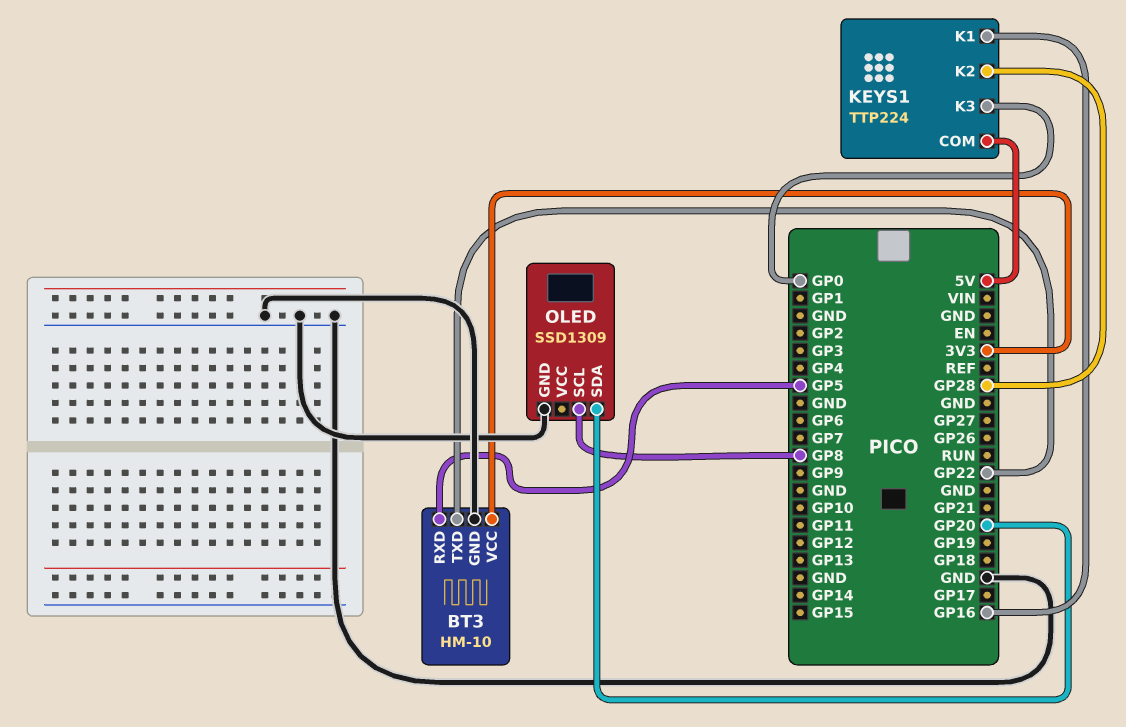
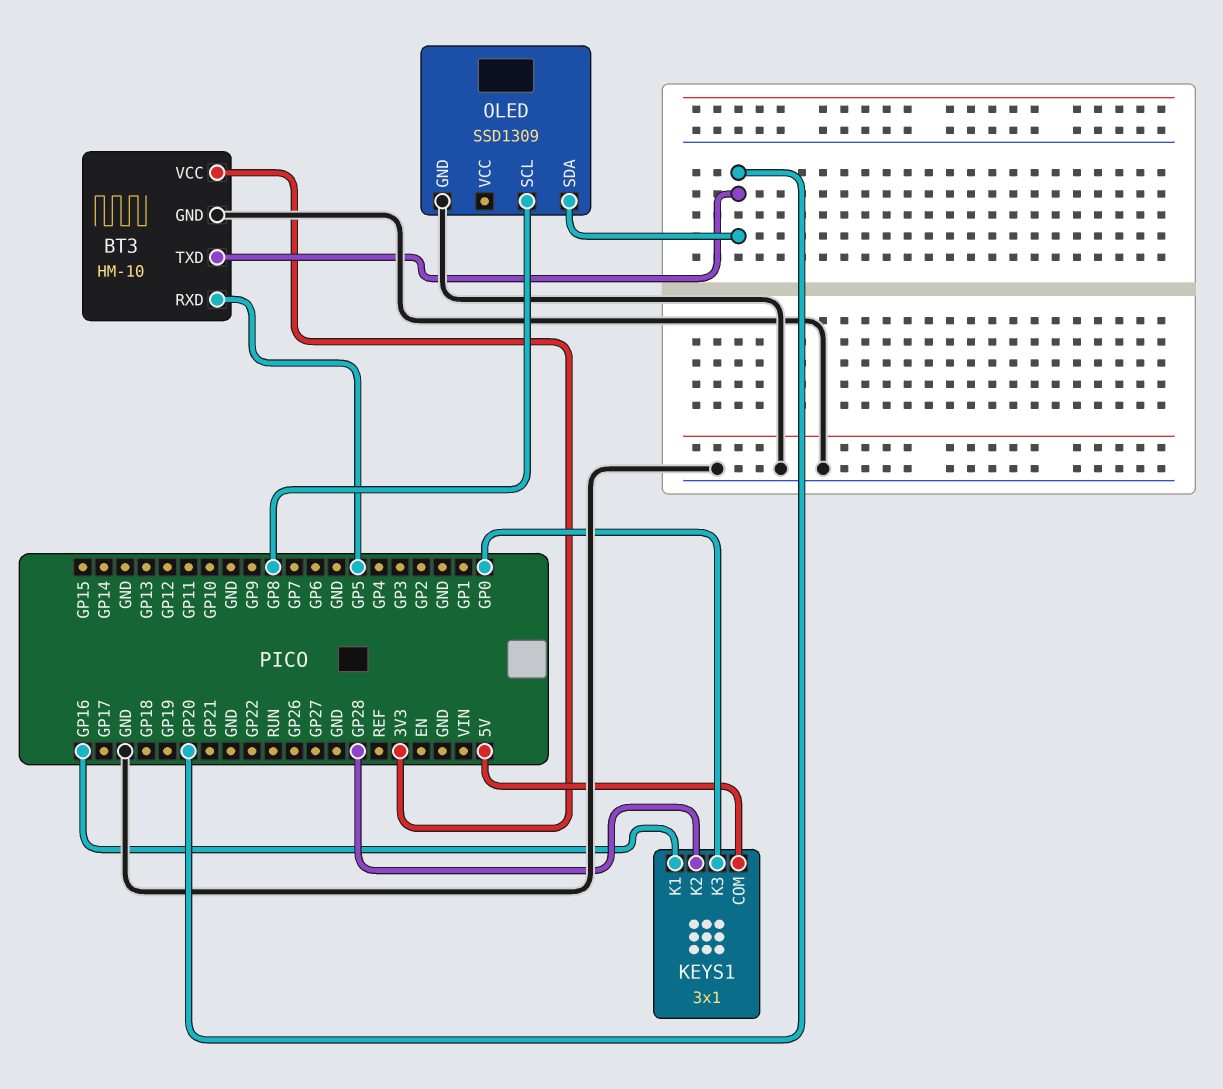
BT3 pin TXD: GP22 -> GP20
KEYS1: TTP224 -> 3x1

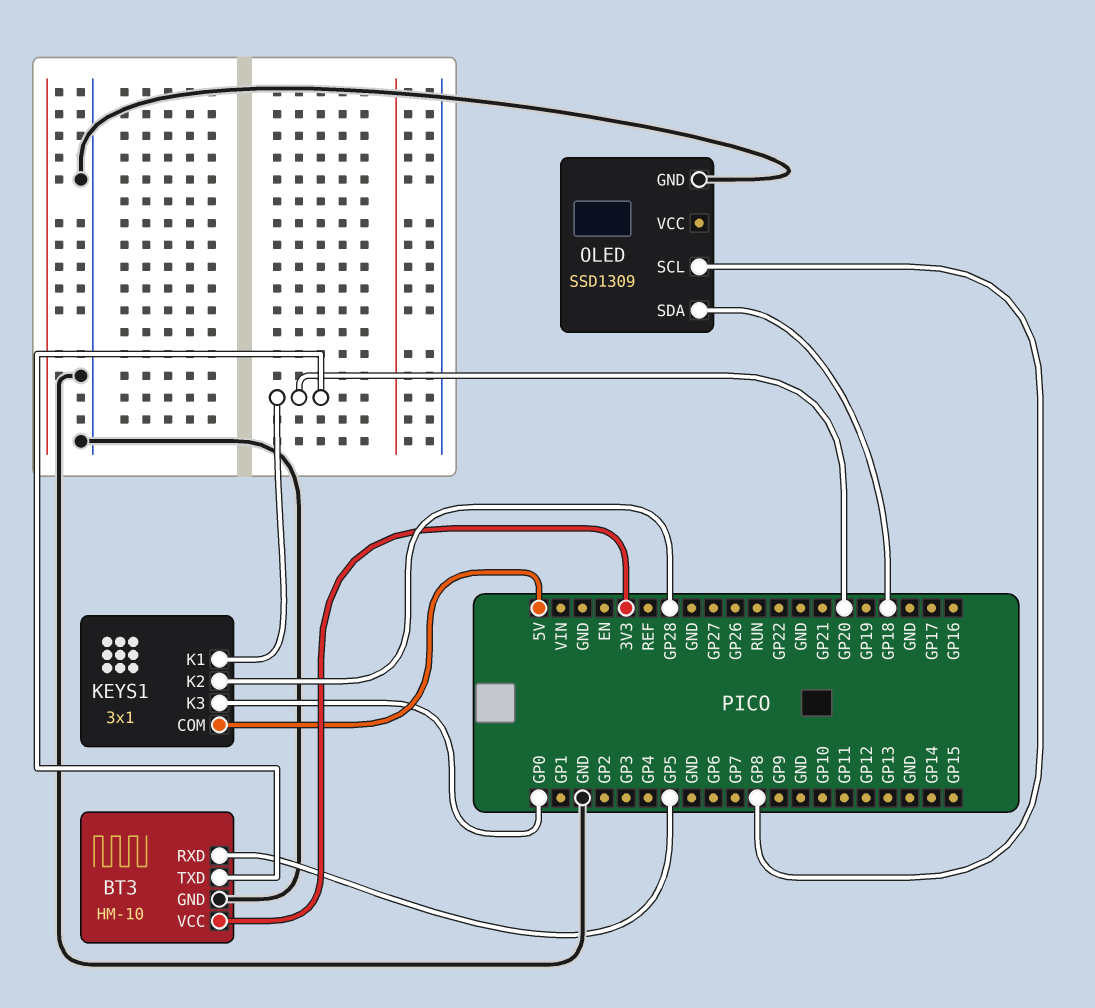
KEYS1 pin K1: GP16 -> GP20
OLED pin SDA: GP20 -> GP18

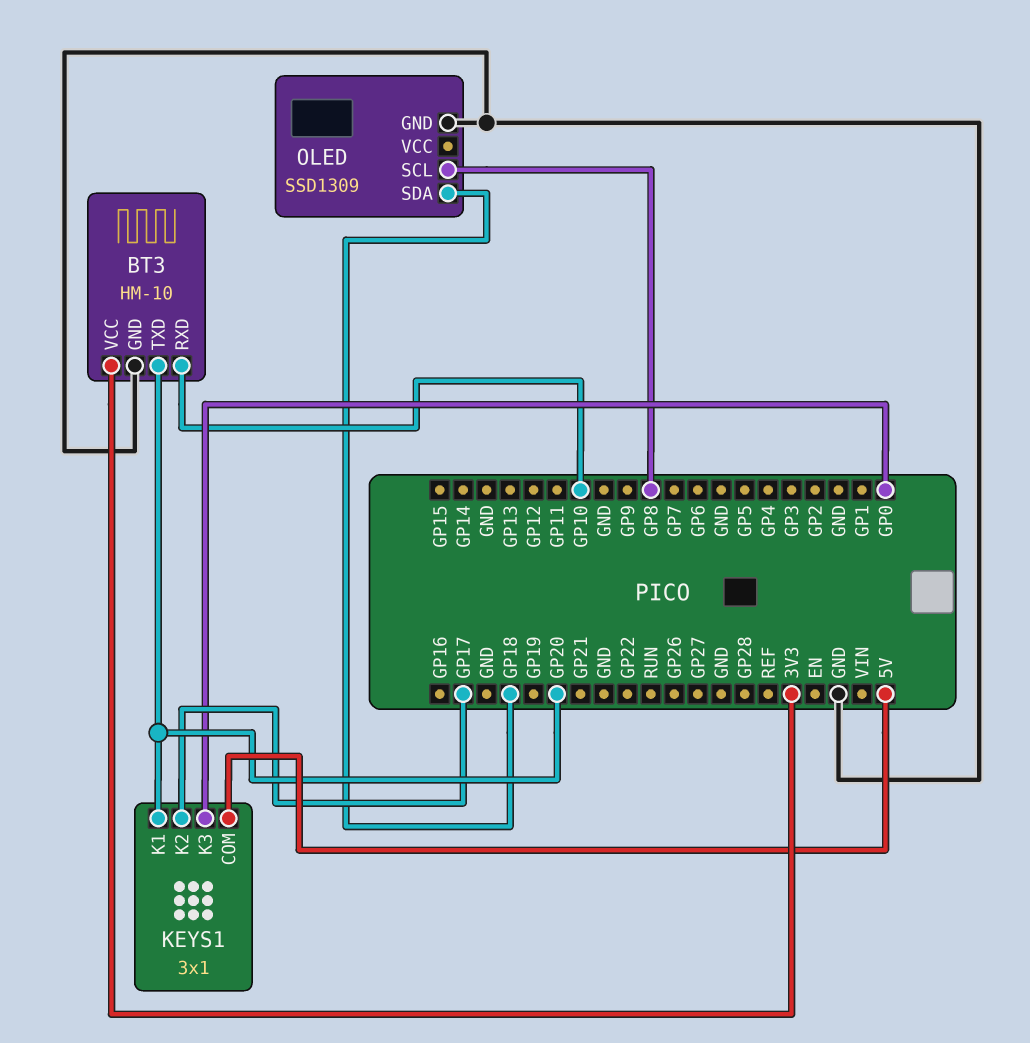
BT3 pin RXD: GP5 -> GP10
KEYS1 pin K2: GP28 -> GP17

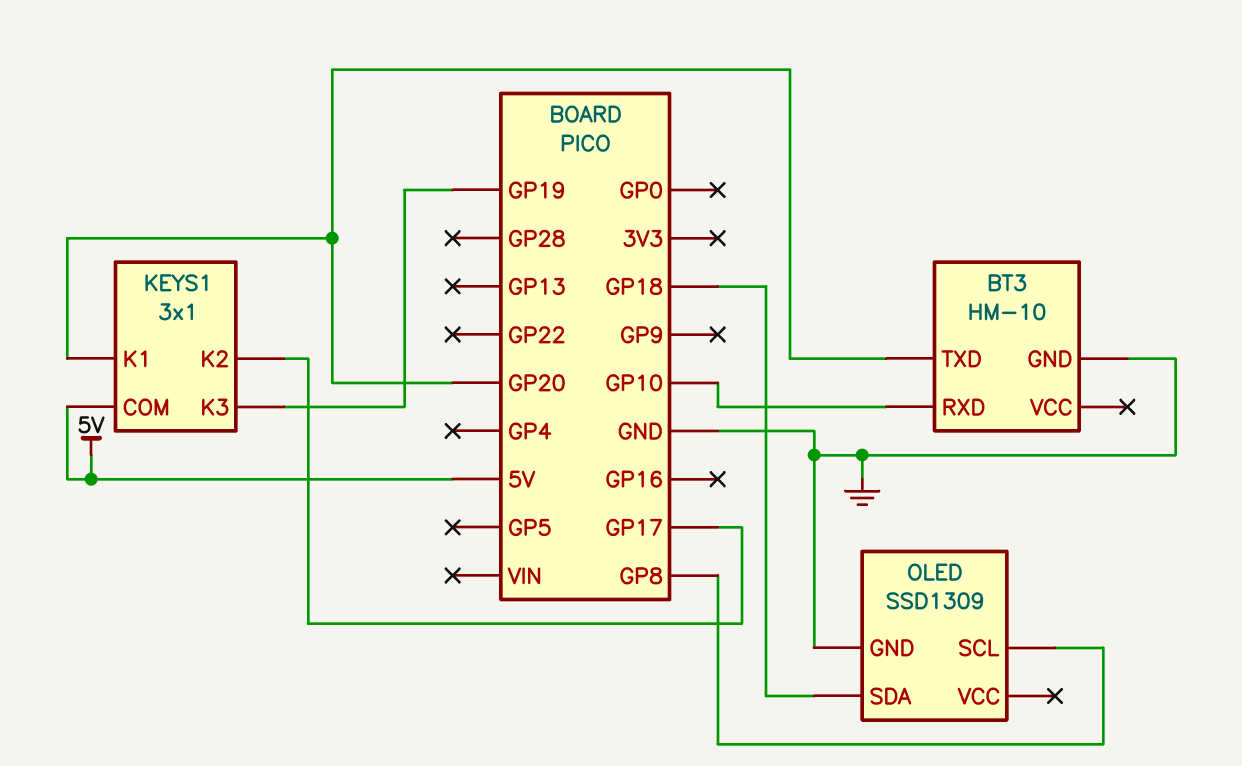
BT3 pin VCC: 3V3 -> none
KEYS1 pin K3: GP0 -> GP19

